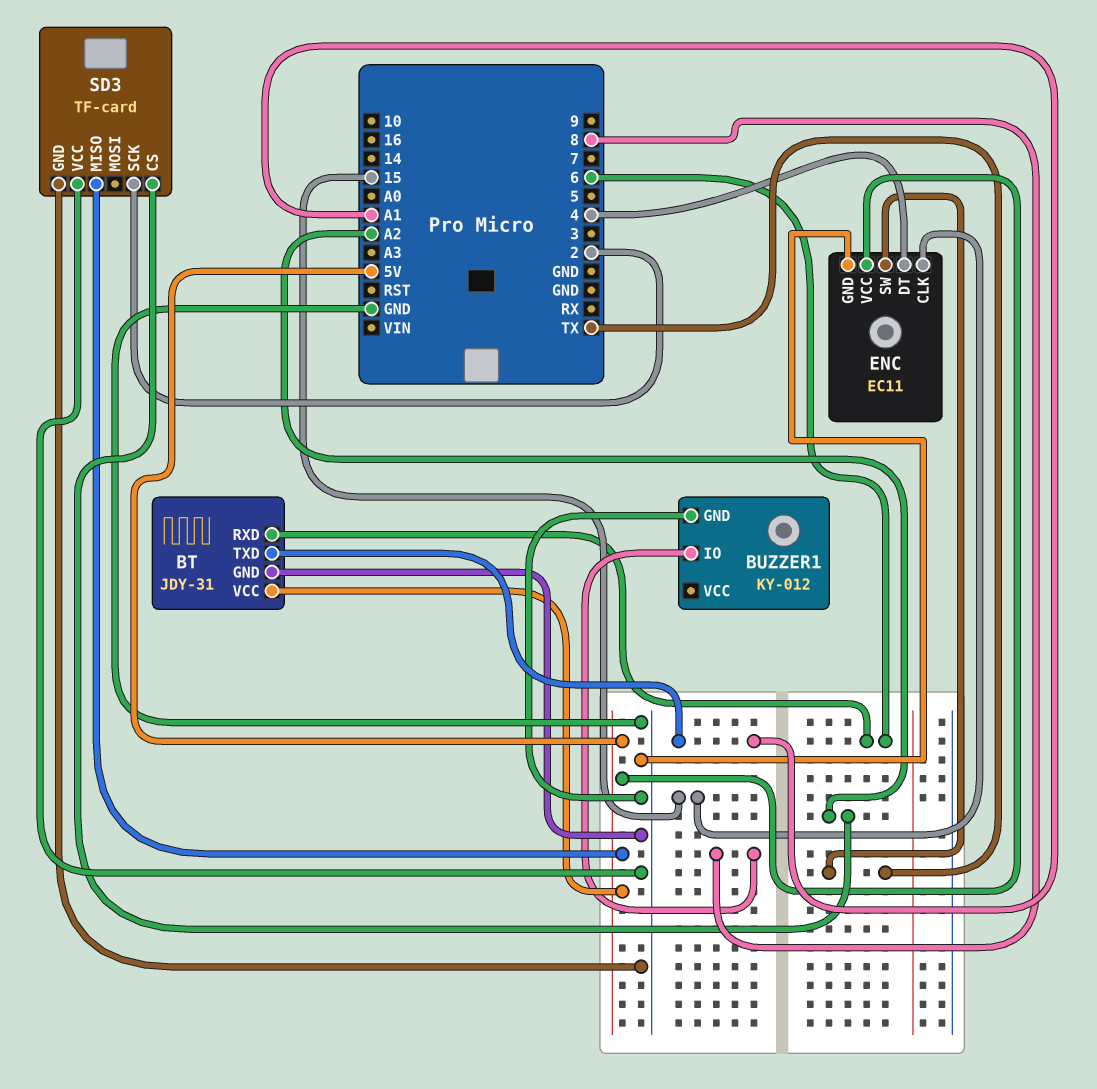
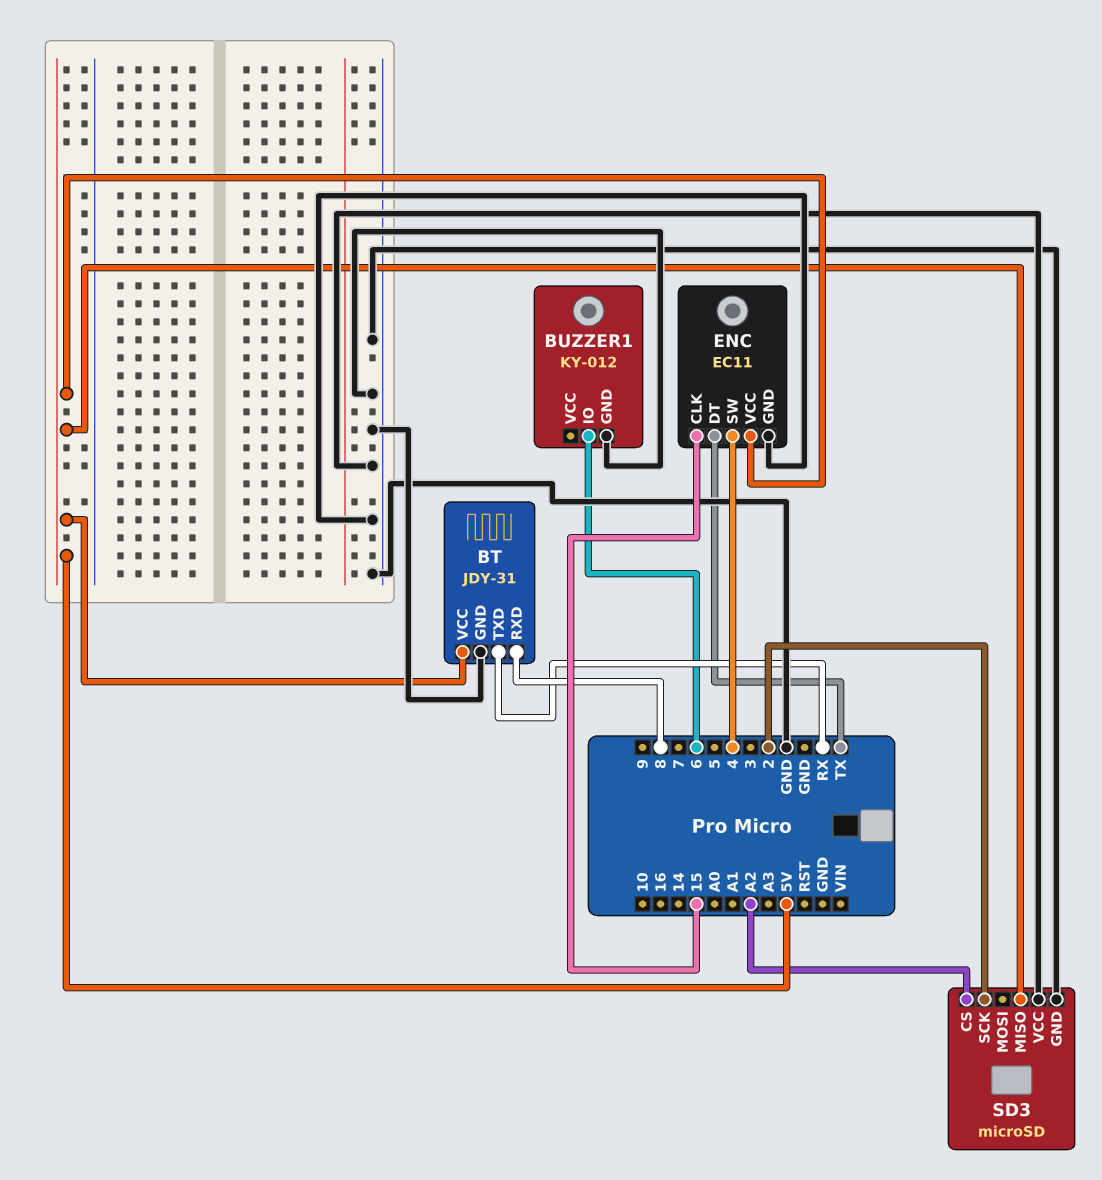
BT pin RXD: 6 -> 8
BT pin TXD: A1 -> RX
BUZZER1 pin IO: 8 -> 6
ENC pin DT: 4 -> TX
ENC pin SW: TX -> 4
SD3: TF-card -> microSD

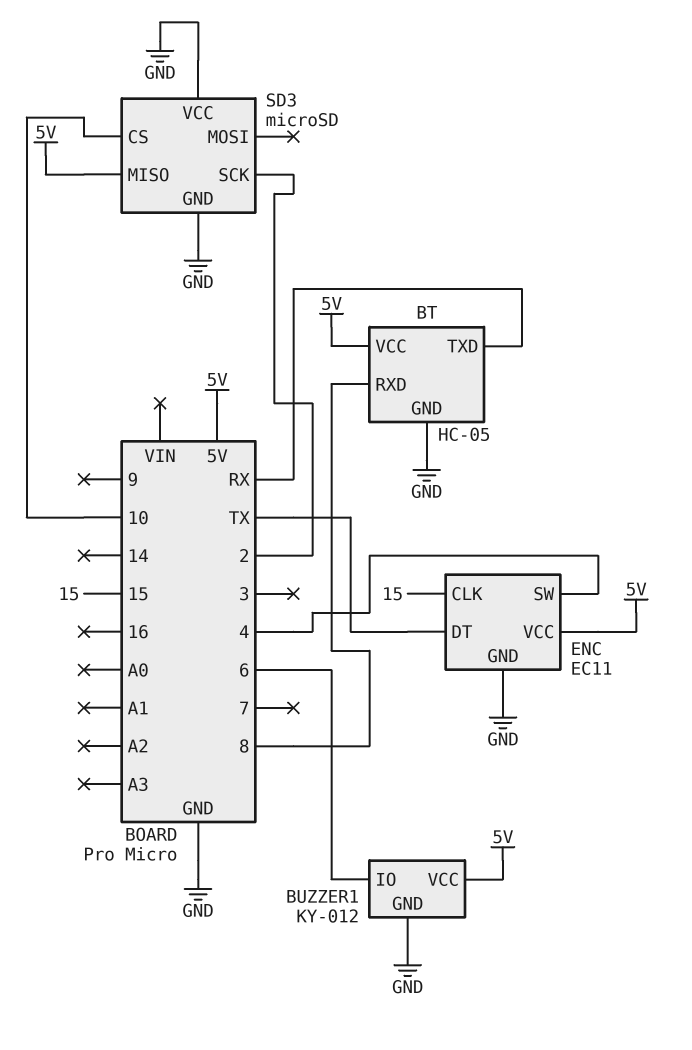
BT: JDY-31 -> HC-05
BUZZER1 pin VCC: none -> 5V
SD3 pin CS: A2 -> 10

